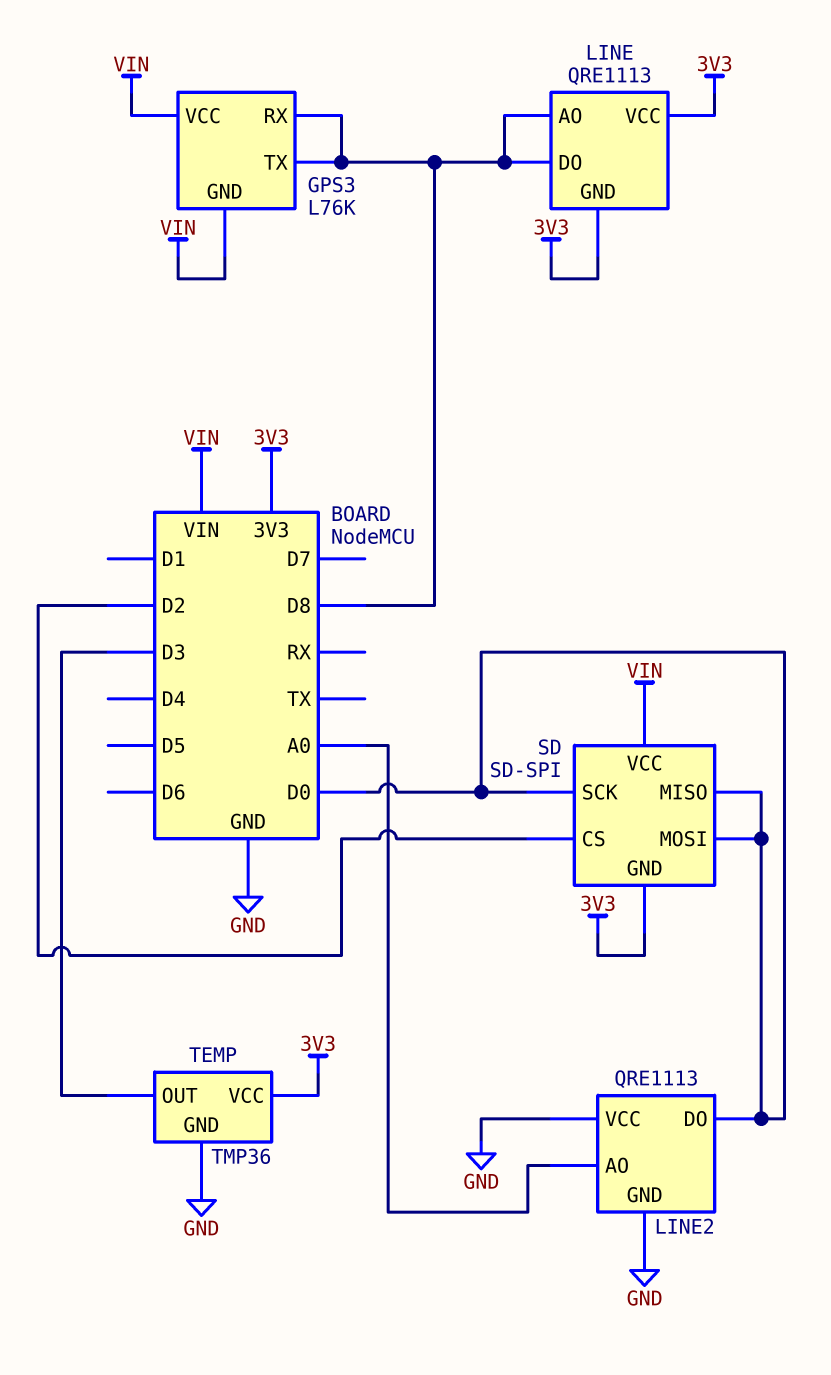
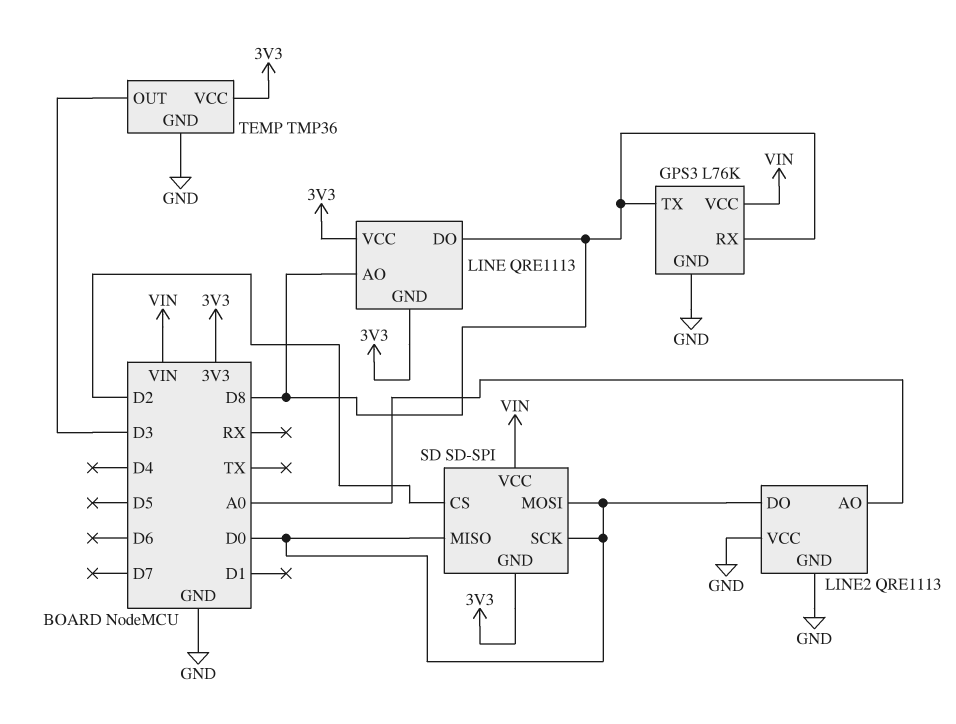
GPS3 pin GND: VIN -> GND

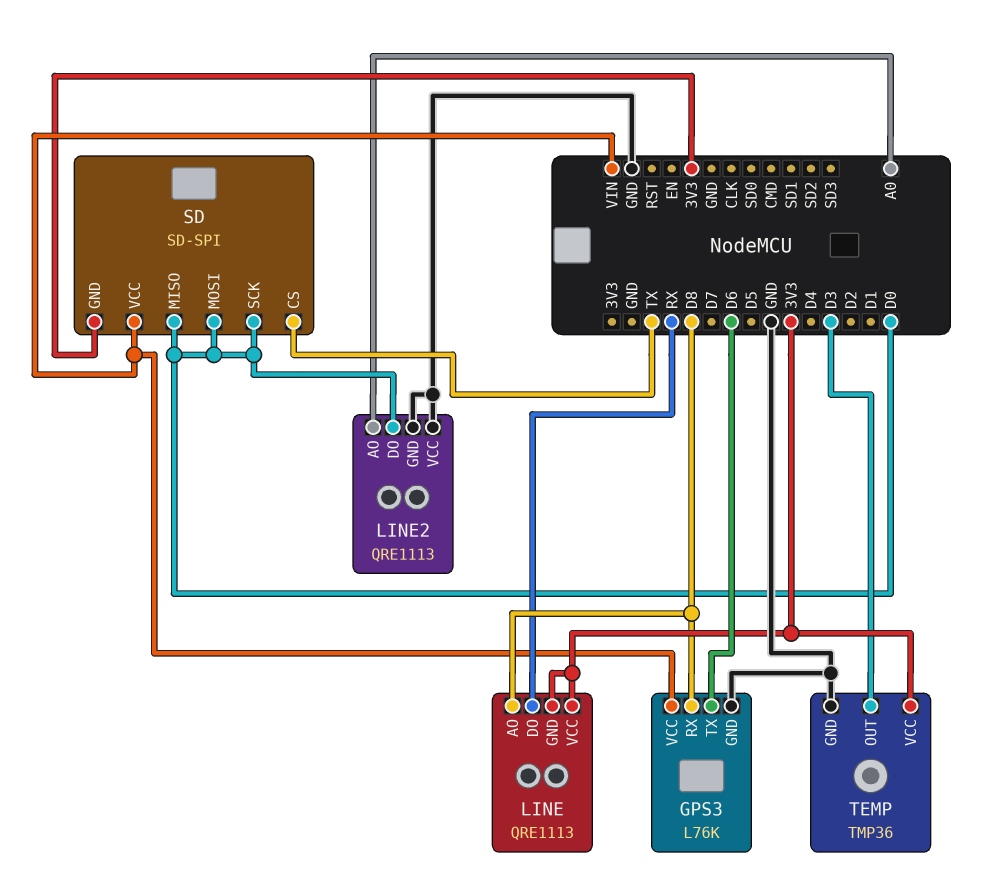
GPS3 pin TX: D8 -> D6
LINE pin DO: D8 -> RX
SD pin CS: D2 -> TX

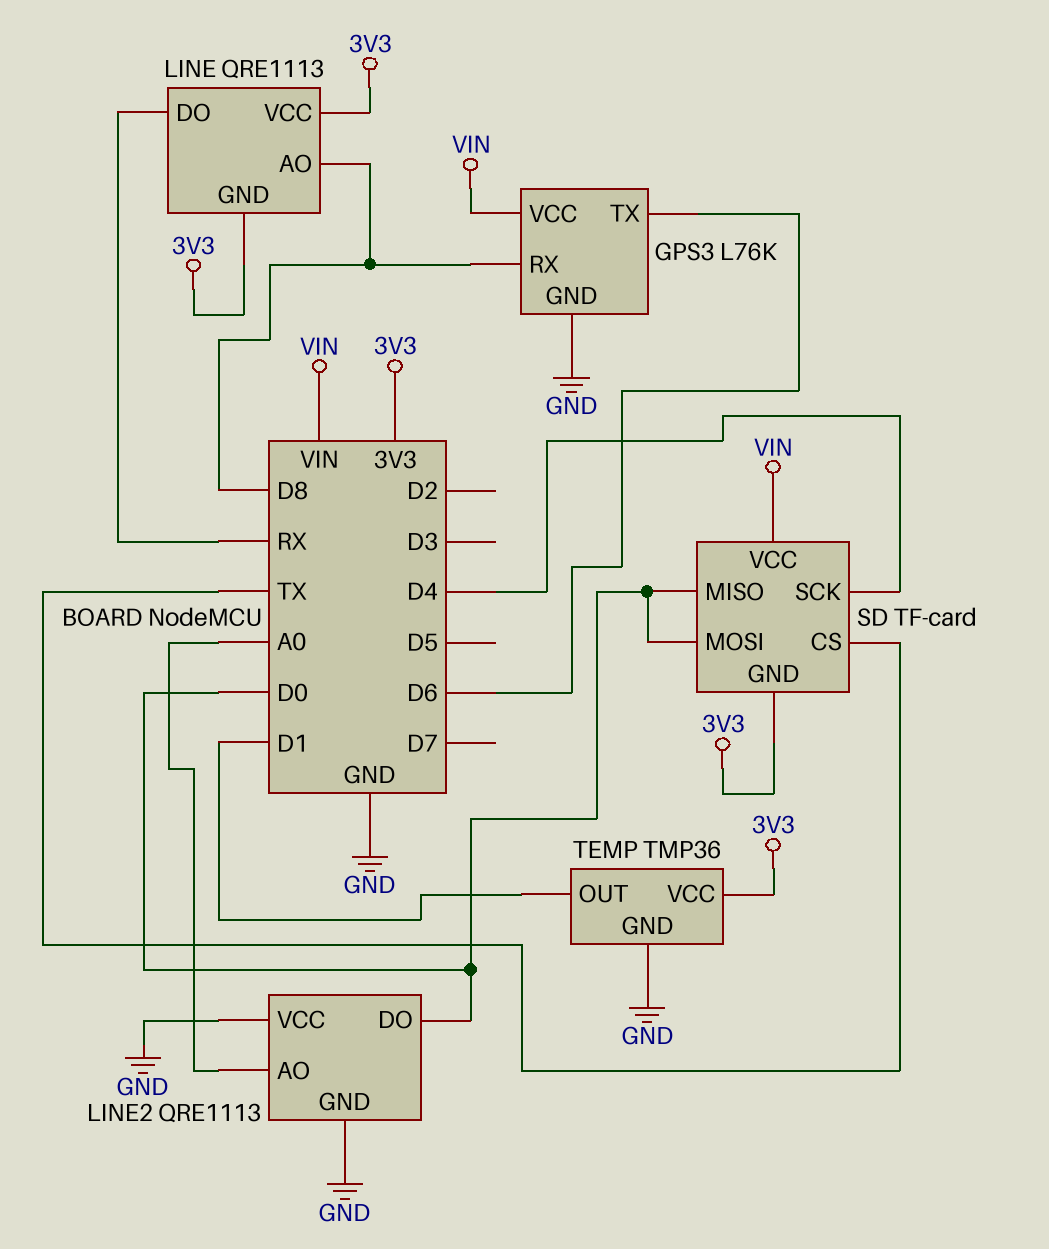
SD: SD-SPI -> TF-card
SD pin SCK: D0 -> D4
TEMP pin OUT: D3 -> D1

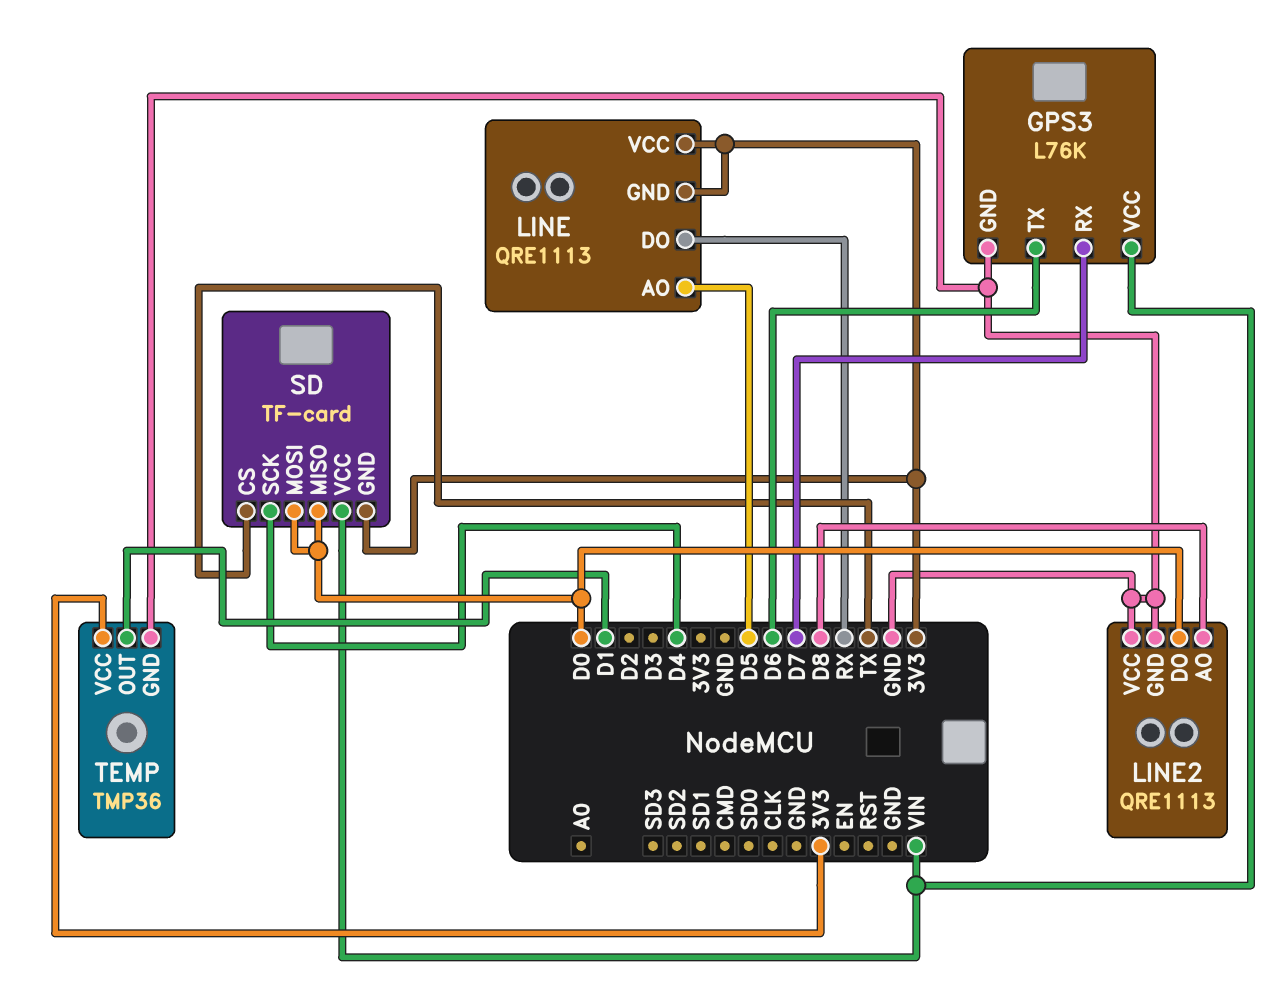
GPS3 pin RX: D8 -> D7
LINE pin AO: D8 -> D5
LINE2 pin AO: A0 -> D8

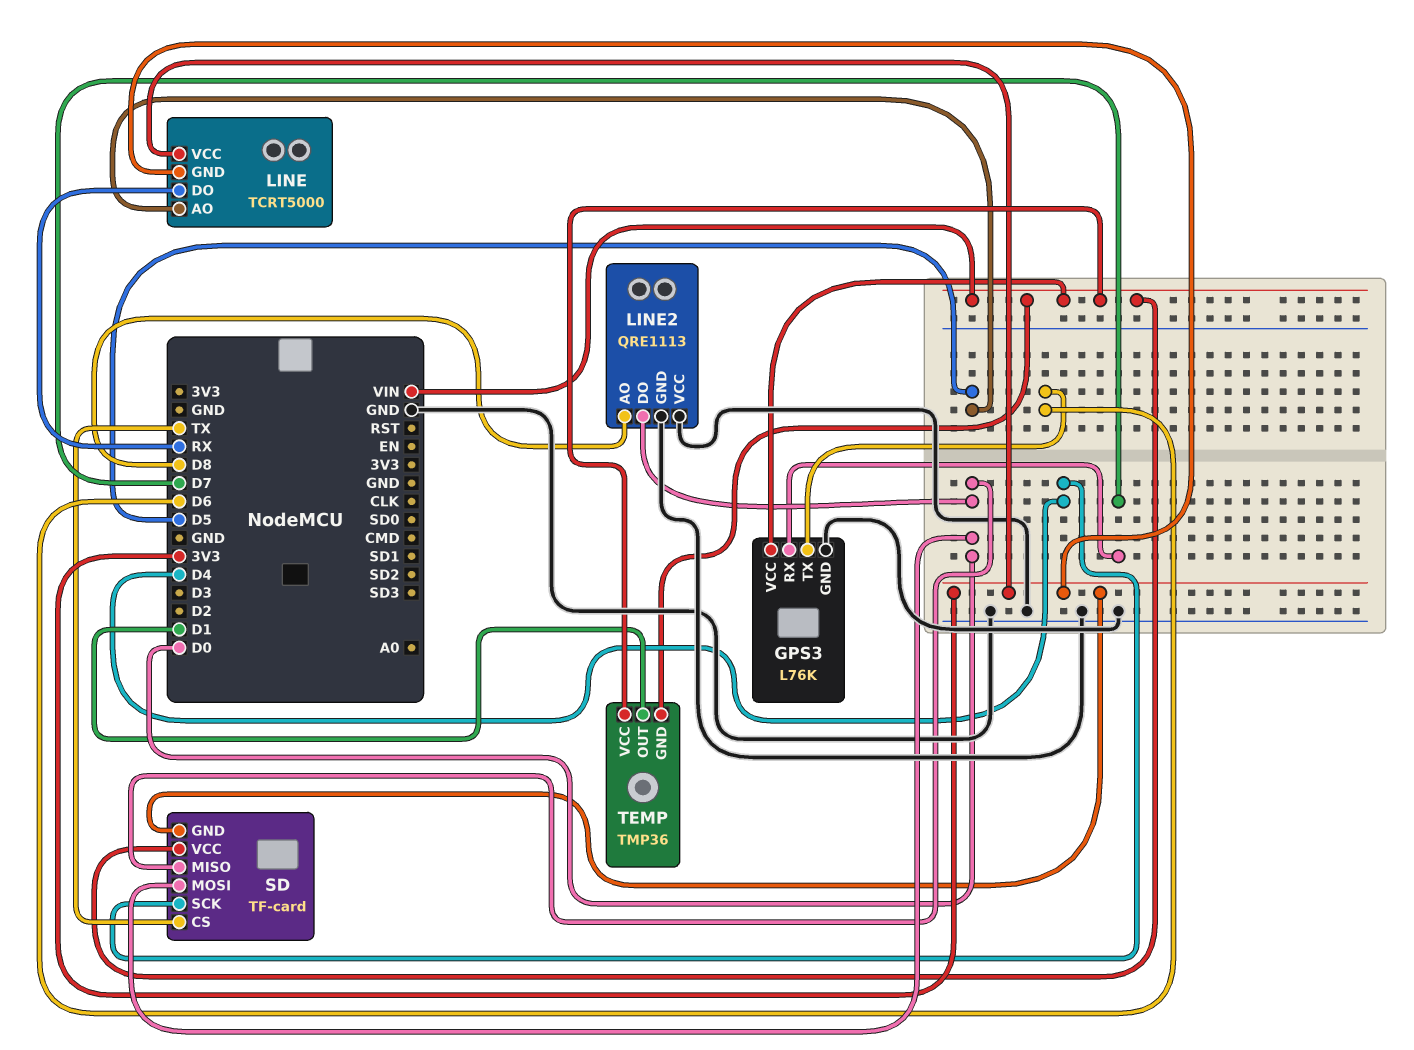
LINE: QRE1113 -> TCRT5000
TEMP pin GND: GND -> VIN
TEMP pin VCC: 3V3 -> VIN

